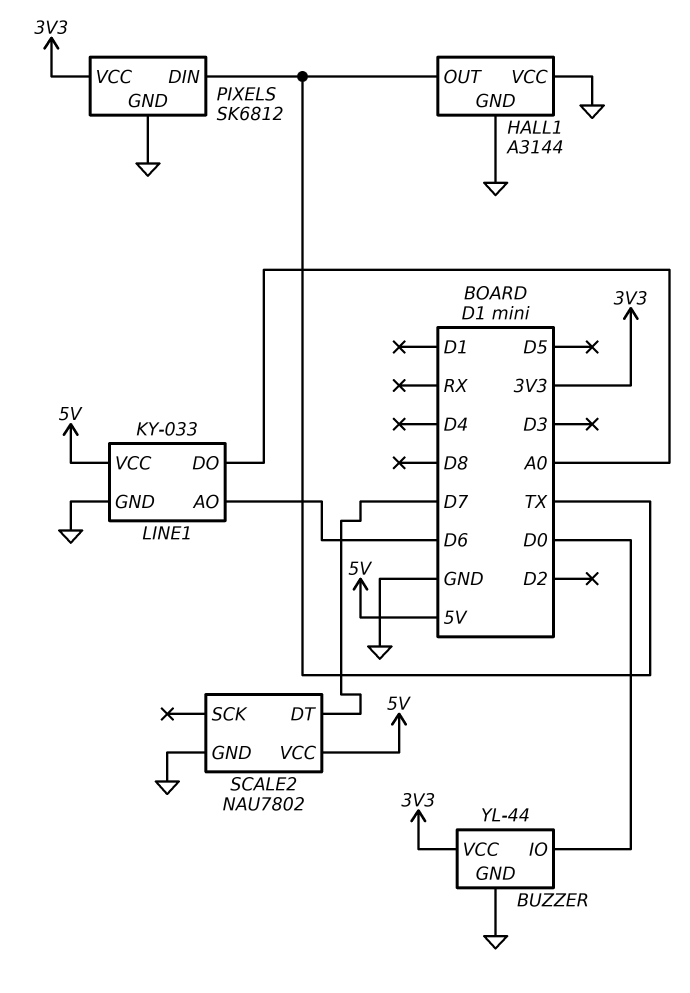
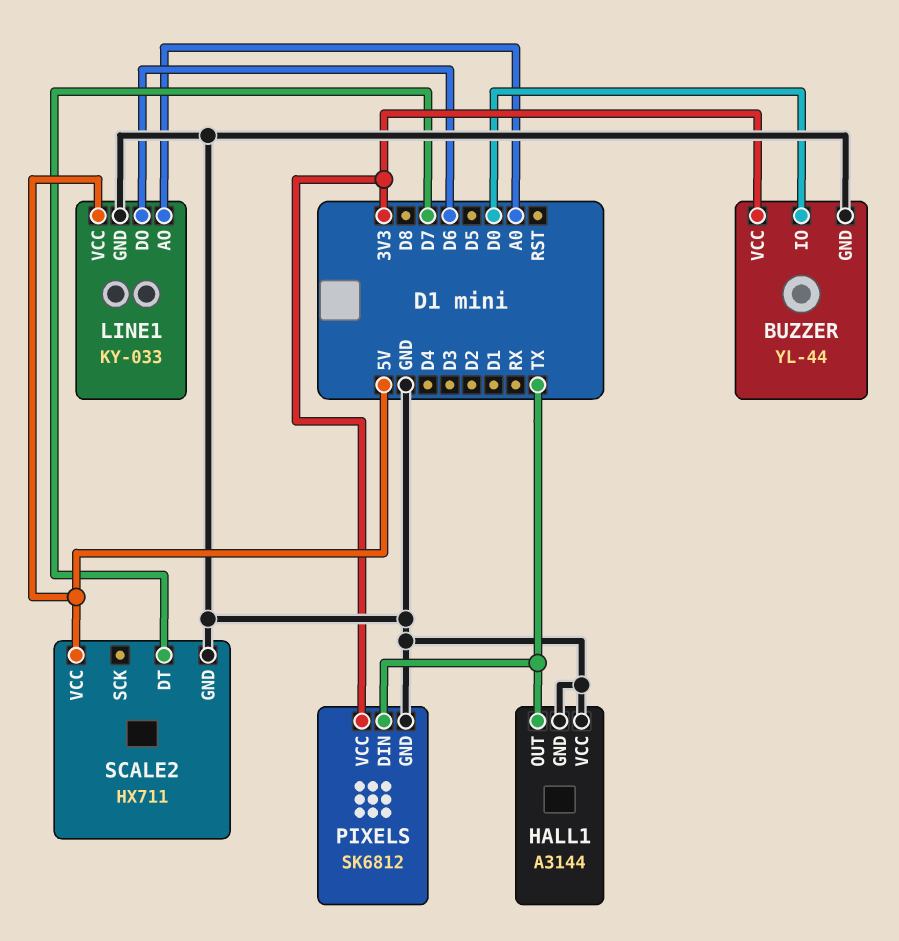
LINE1 pin AO: D6 -> A0
LINE1 pin DO: A0 -> D6
SCALE2: NAU7802 -> HX711

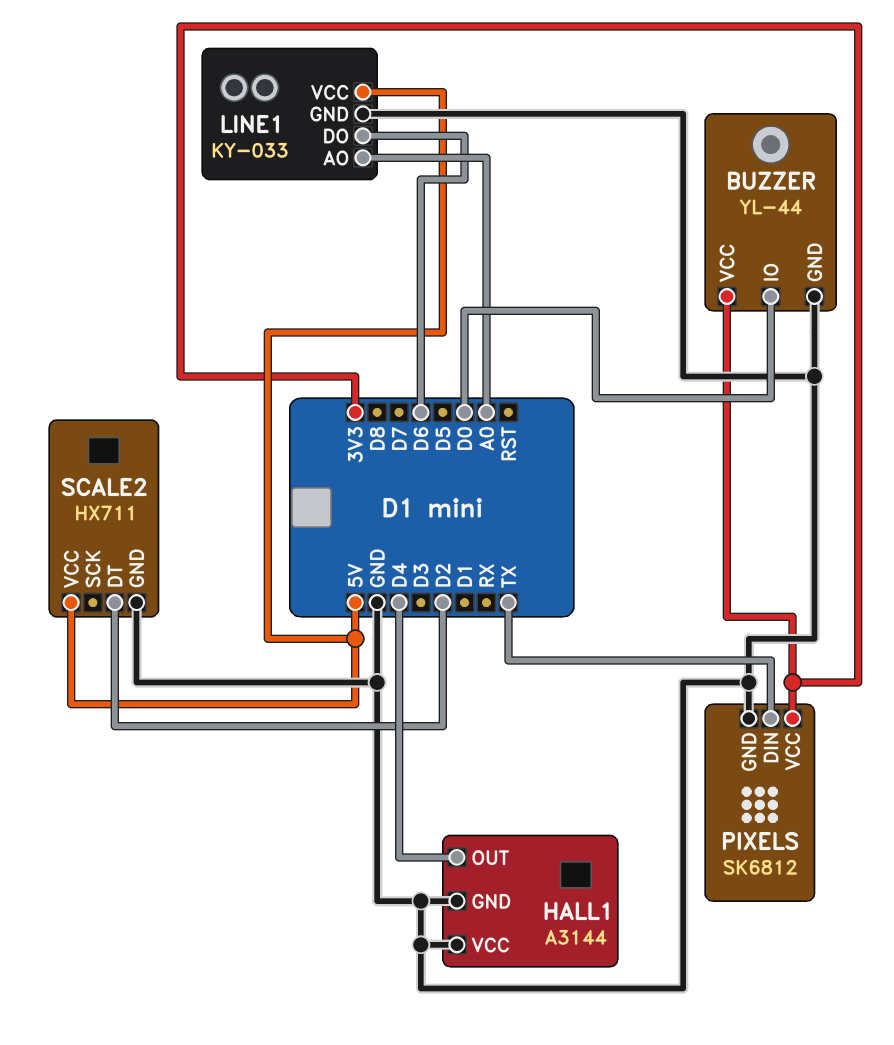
HALL1 pin OUT: TX -> D4
SCALE2 pin DT: D7 -> D2

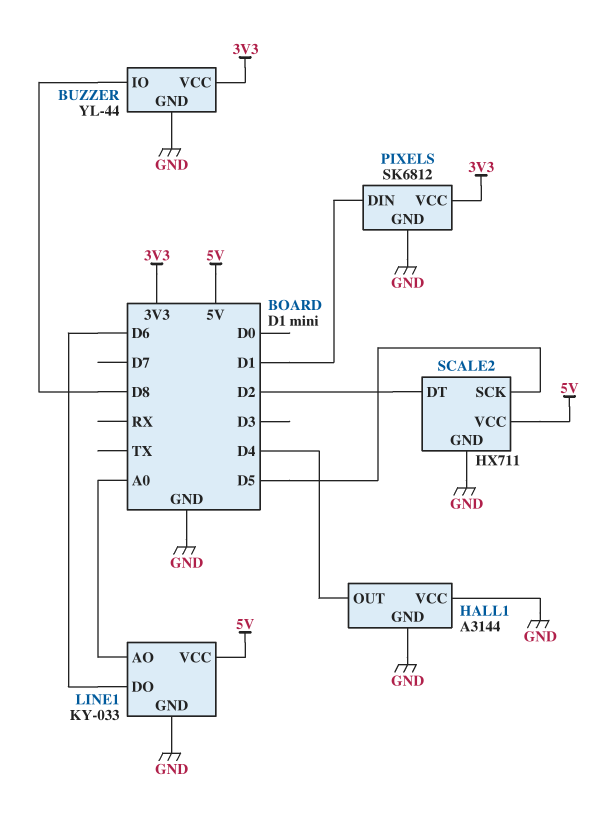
BUZZER pin IO: D0 -> D8
PIXELS pin DIN: TX -> D1
SCALE2 pin SCK: none -> D5

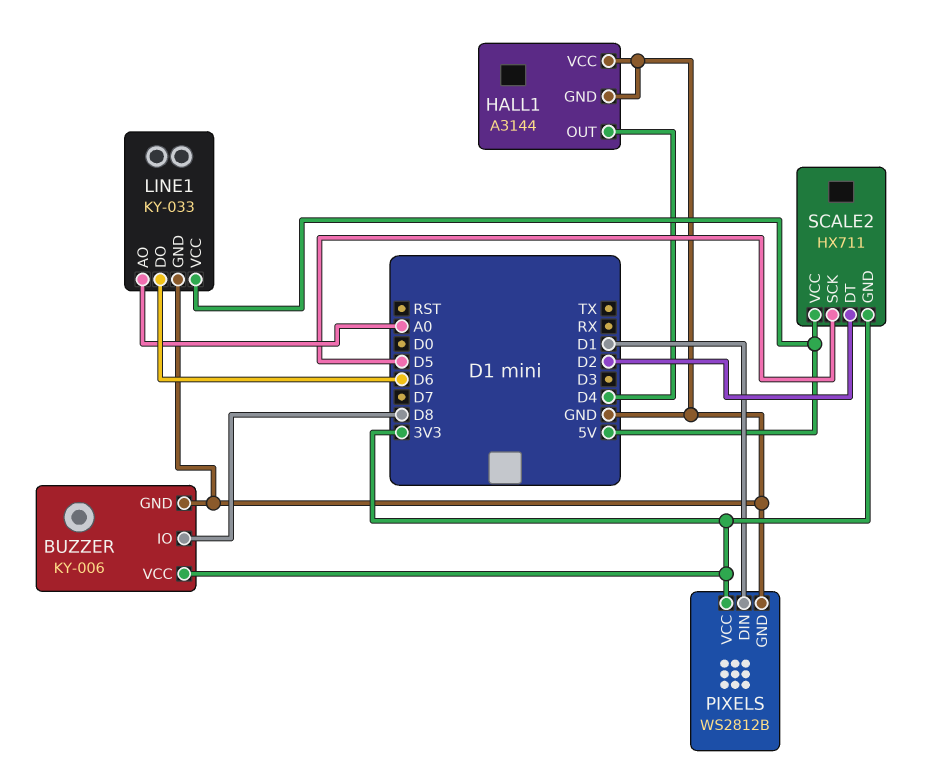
BUZZER: YL-44 -> KY-006
PIXELS: SK6812 -> WS2812B
SCALE2 pin GND: GND -> 3V3

